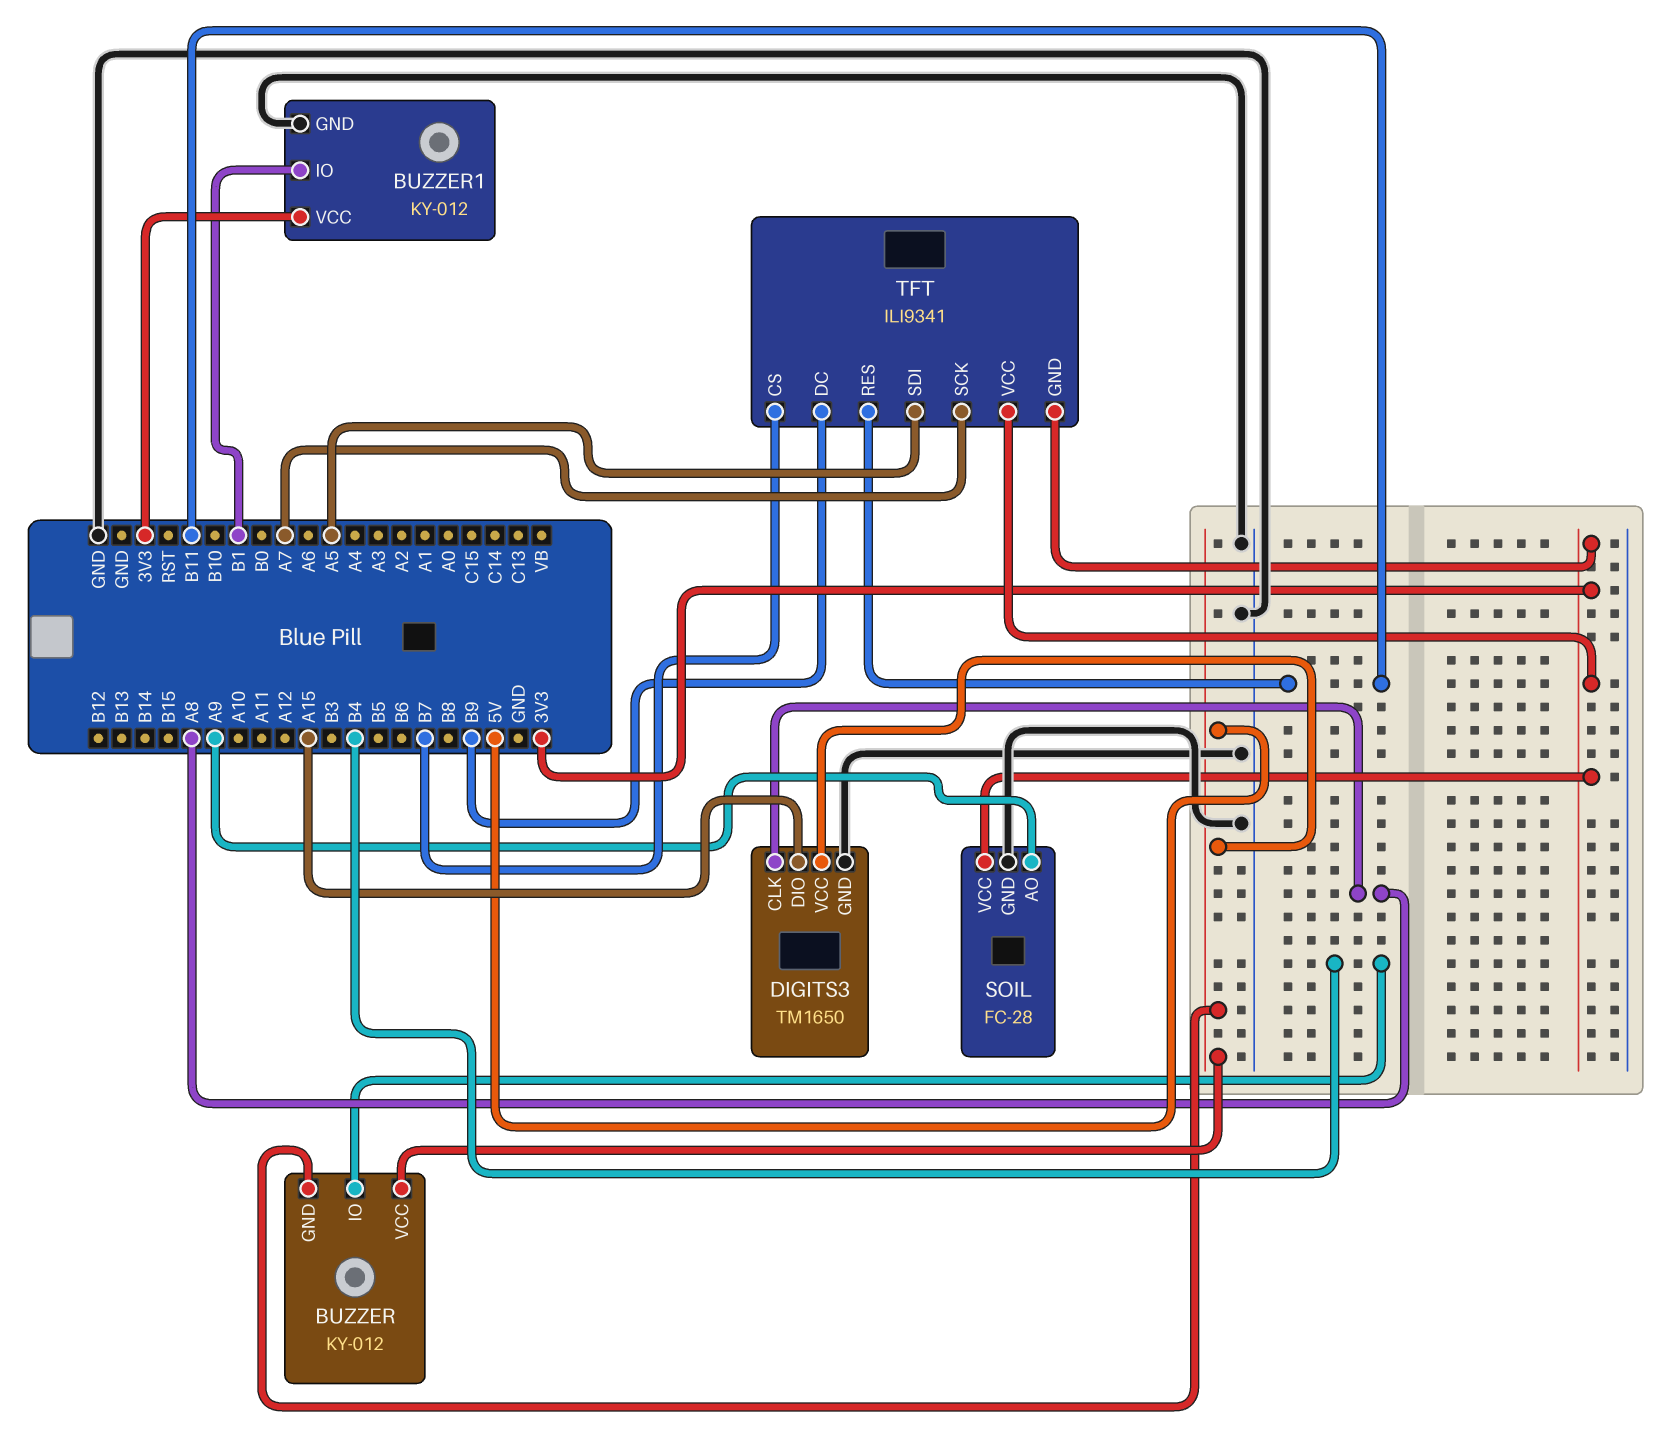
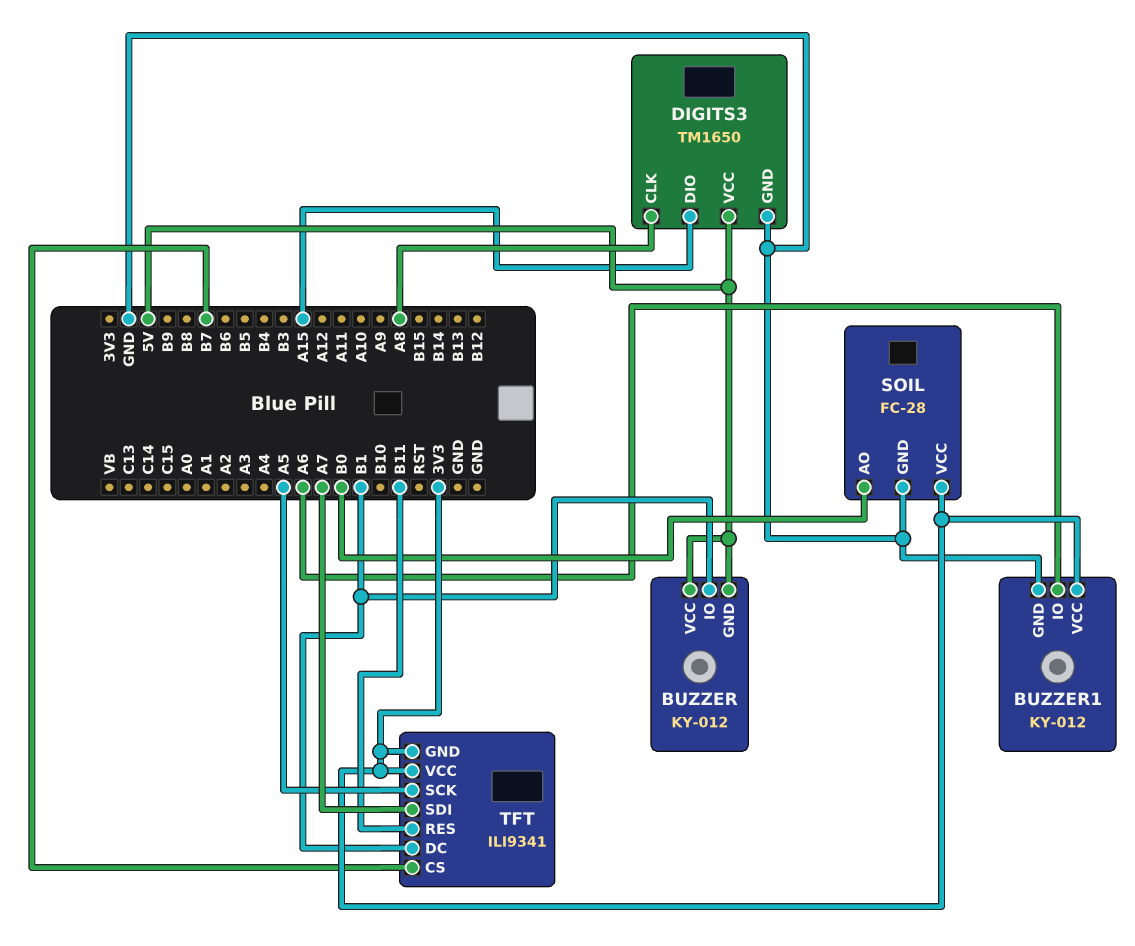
BUZZER pin IO: B4 -> B1
BUZZER1 pin IO: B1 -> A6
SOIL pin AO: A9 -> B0
TFT pin DC: B9 -> B1
TFT pin SCK: A7 -> A5
TFT pin SDI: A5 -> A7

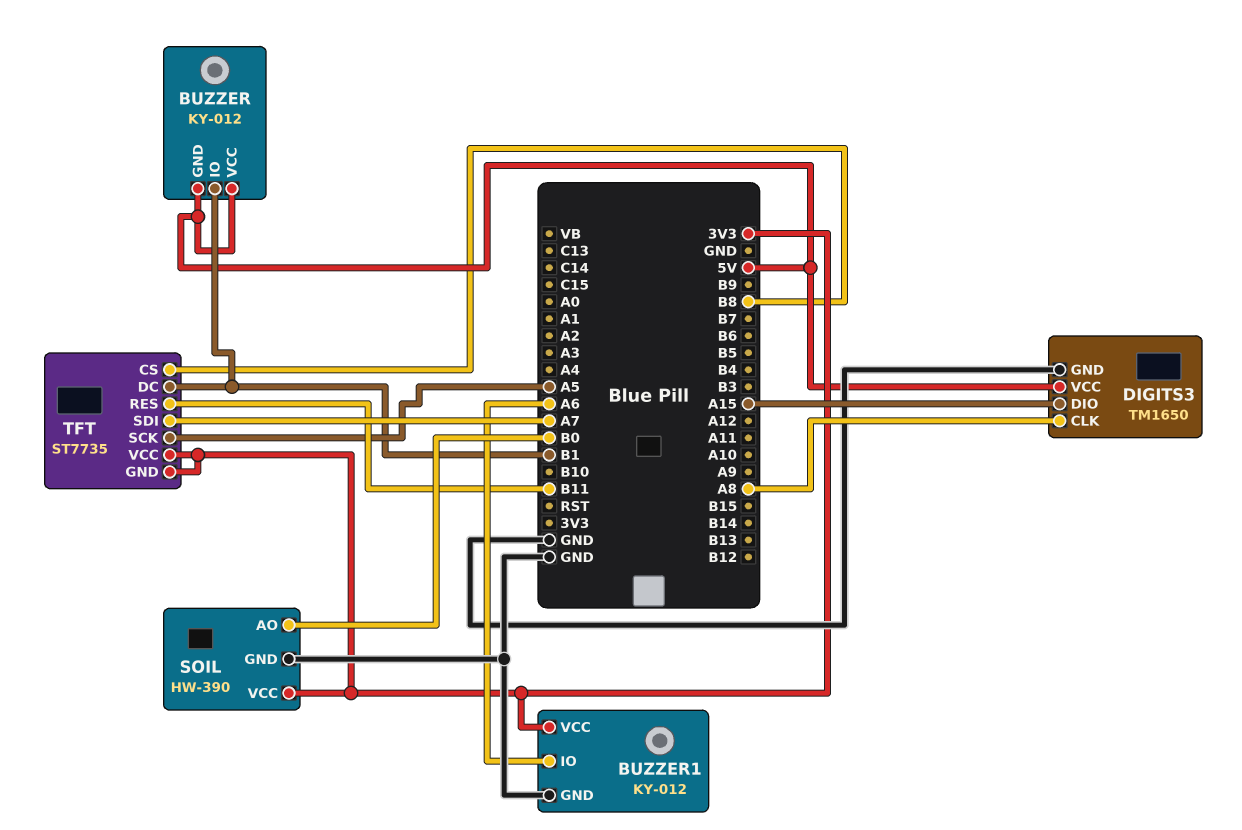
SOIL: FC-28 -> HW-390
TFT: ILI9341 -> ST7735
TFT pin CS: B7 -> B8

